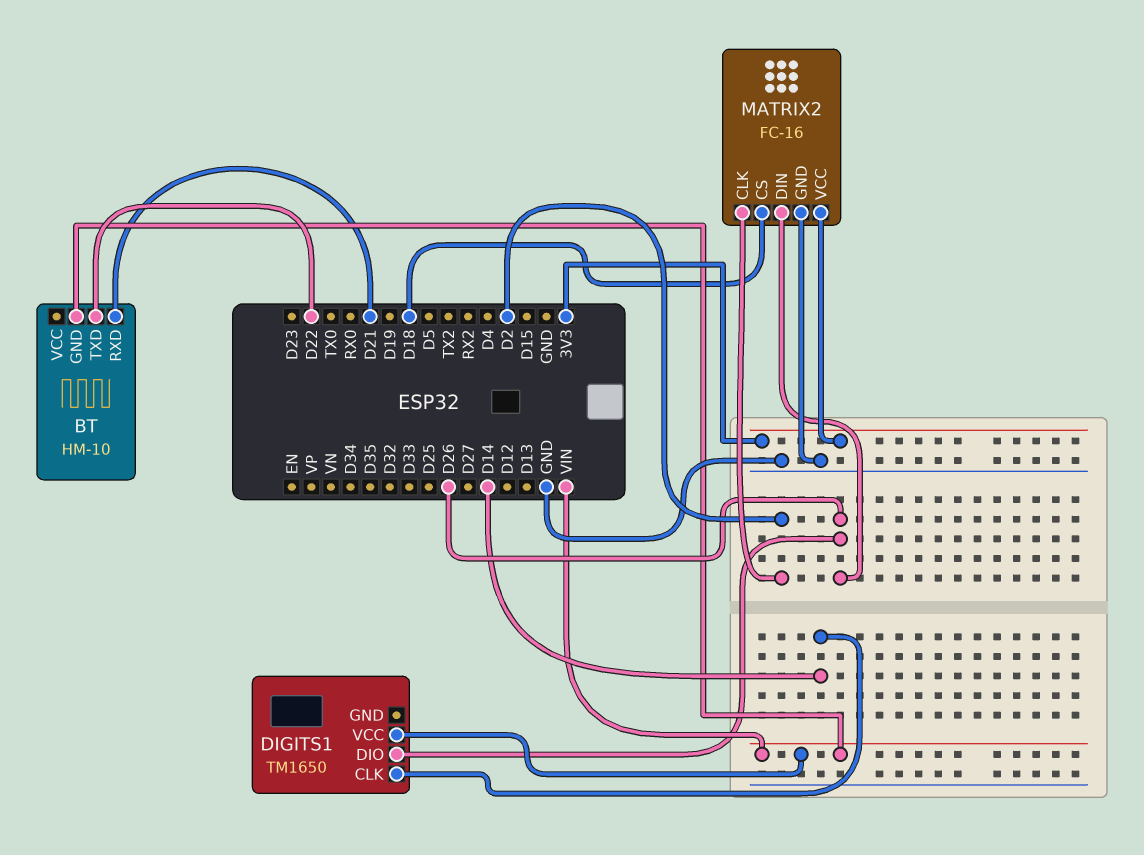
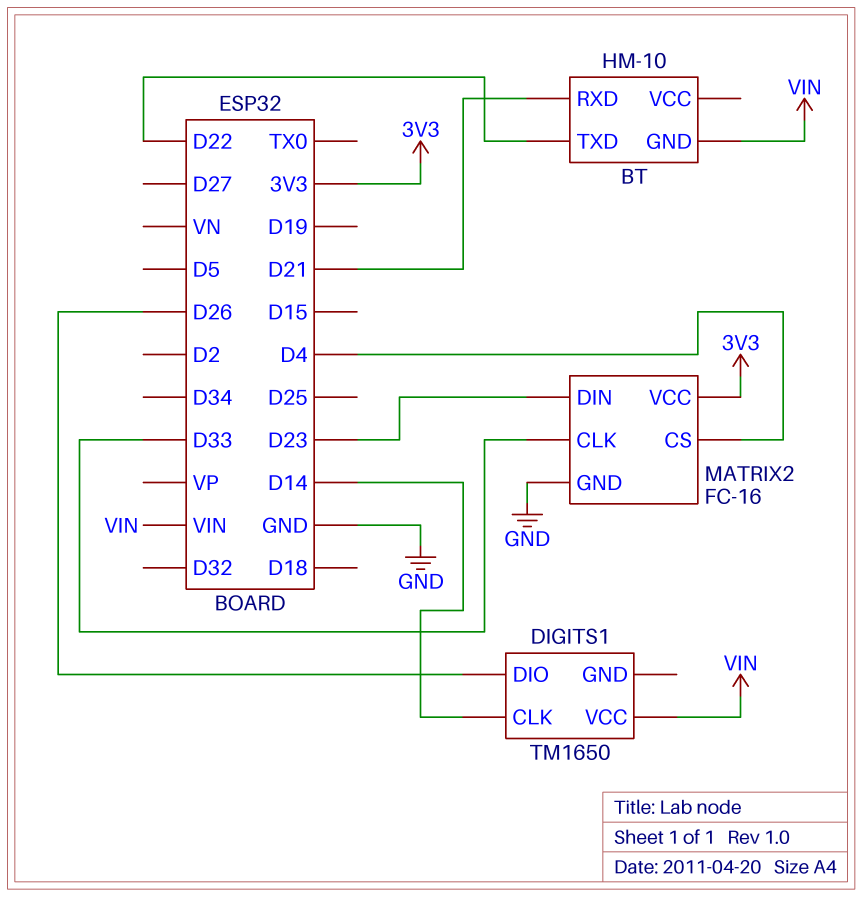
MATRIX2 pin CLK: D2 -> D33
MATRIX2 pin CS: D18 -> D4
MATRIX2 pin DIN: D26 -> D23

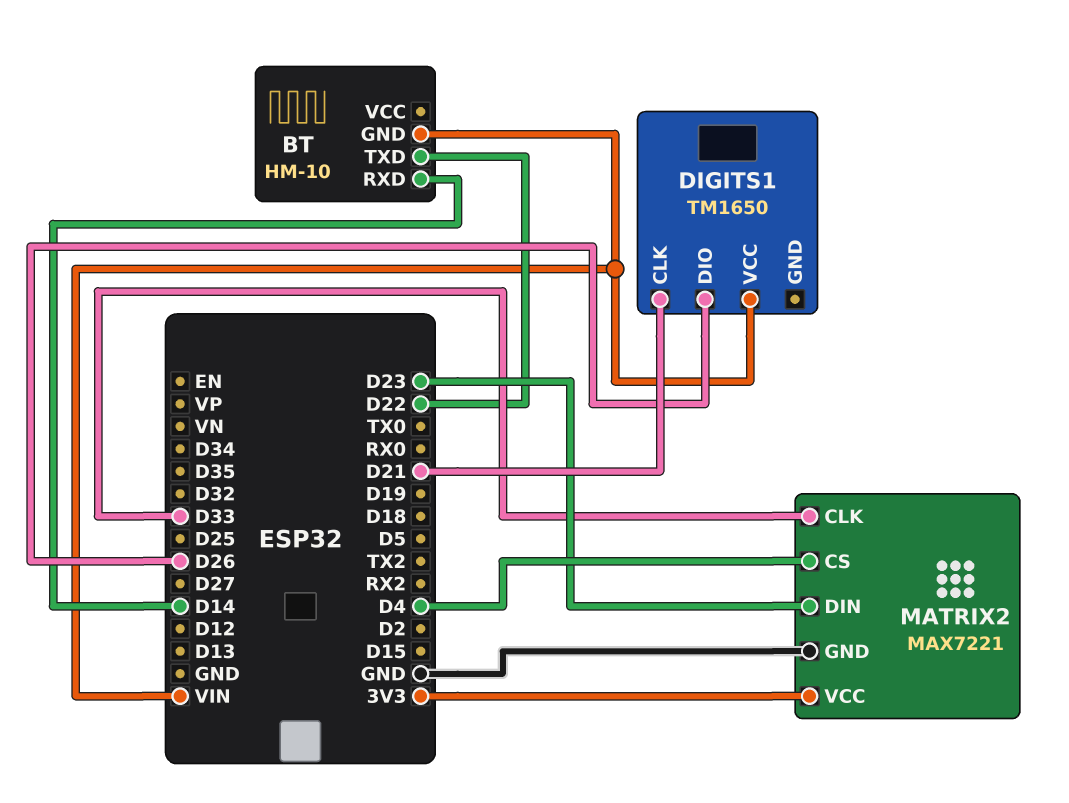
BT pin RXD: D21 -> D14
DIGITS1 pin CLK: D14 -> D21
MATRIX2: FC-16 -> MAX7221

